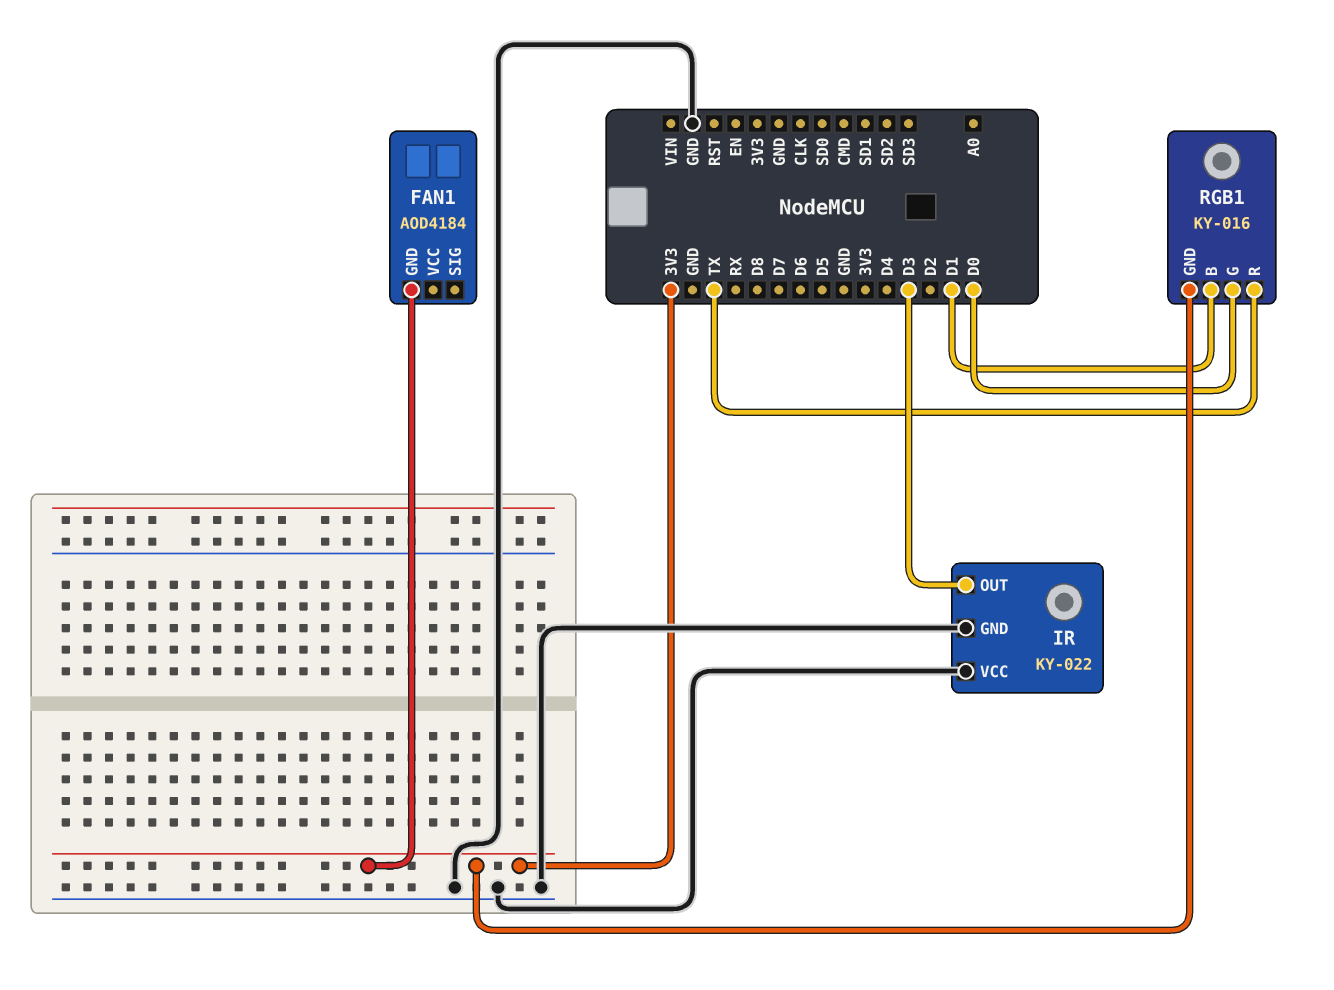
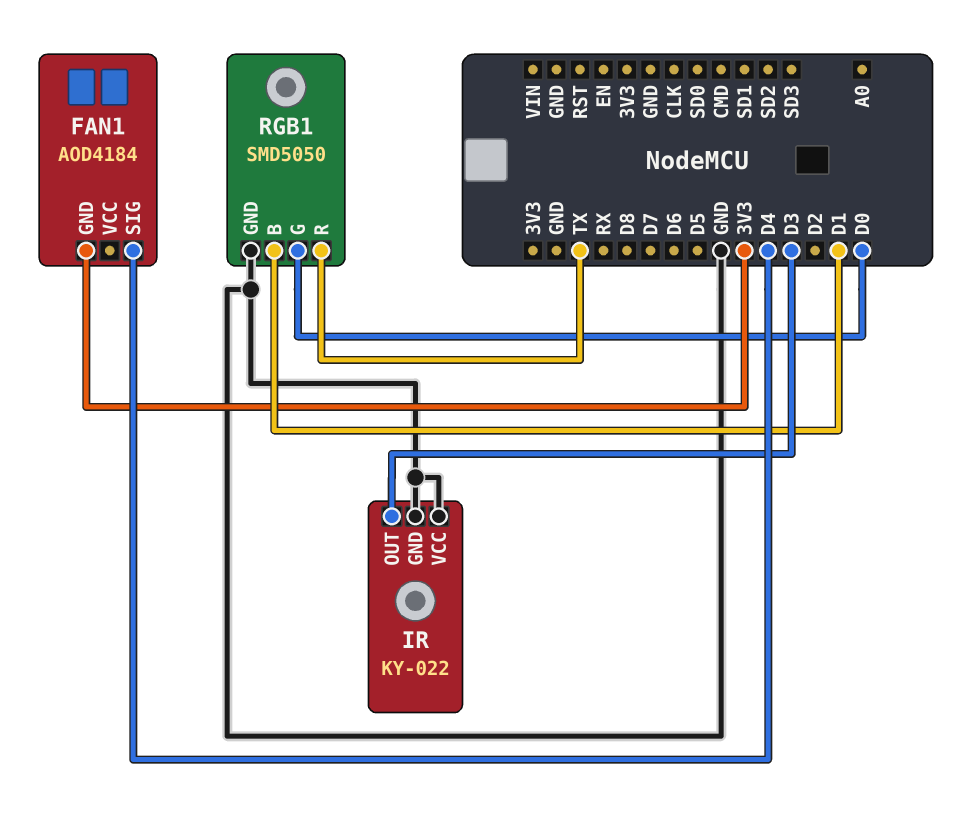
FAN1 pin SIG: none -> D4
RGB1: KY-016 -> SMD5050
RGB1 pin GND: 3V3 -> GND

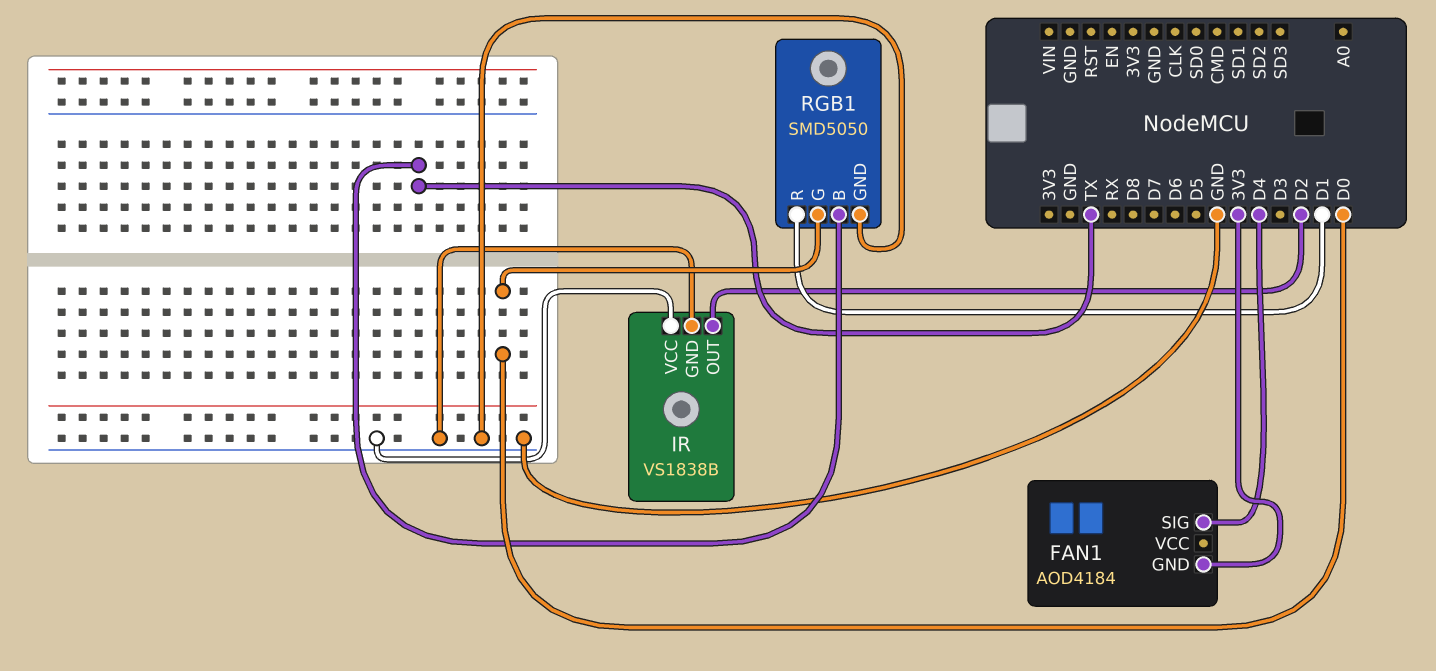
IR: KY-022 -> VS1838B
IR pin OUT: D3 -> D2
RGB1 pin B: D1 -> TX
RGB1 pin R: TX -> D1

